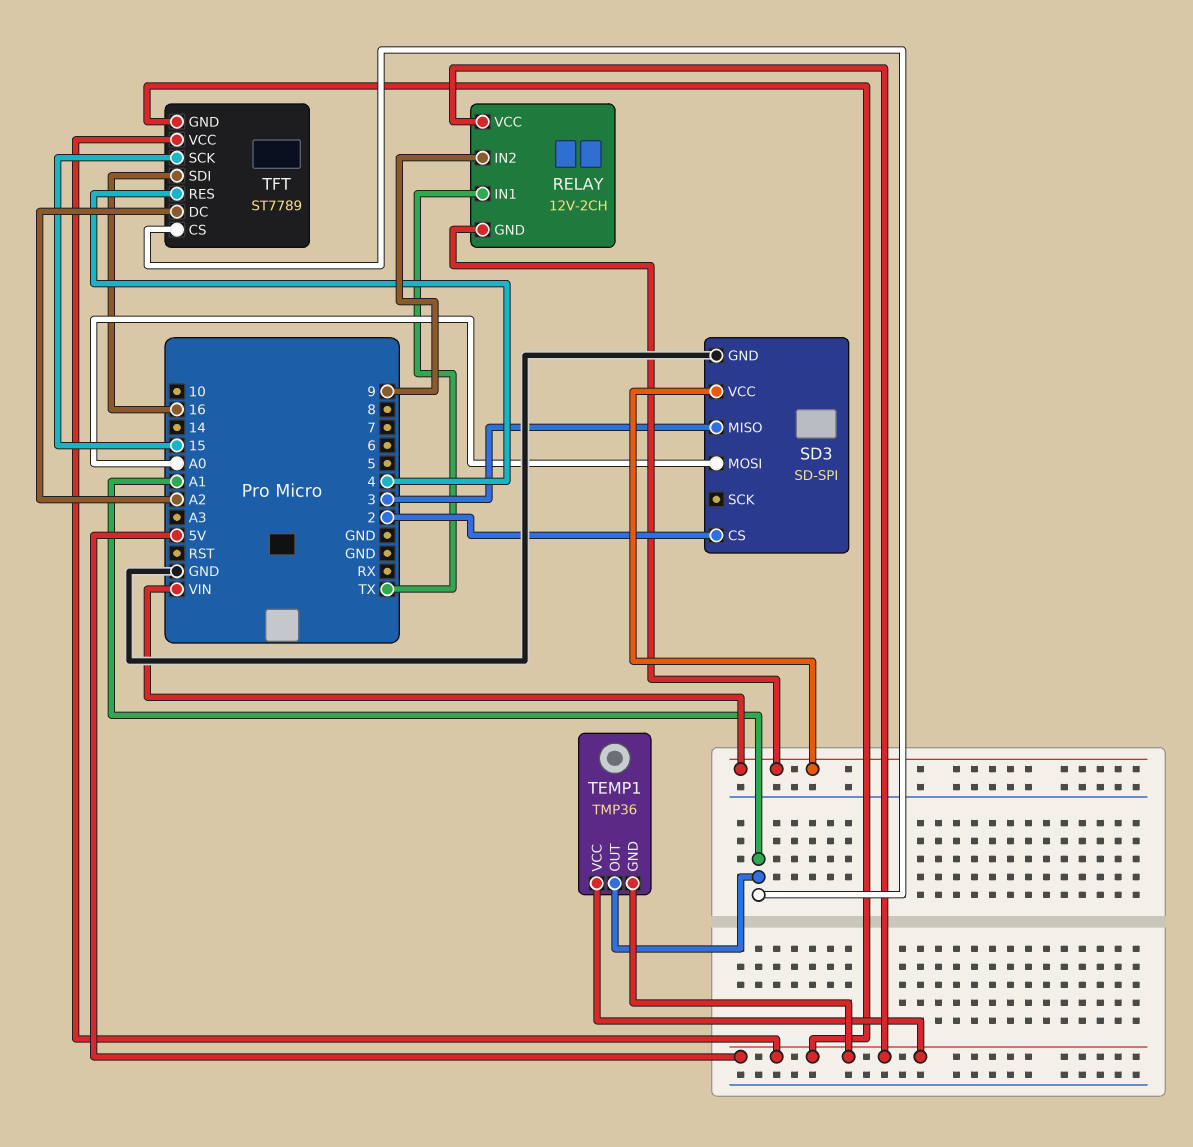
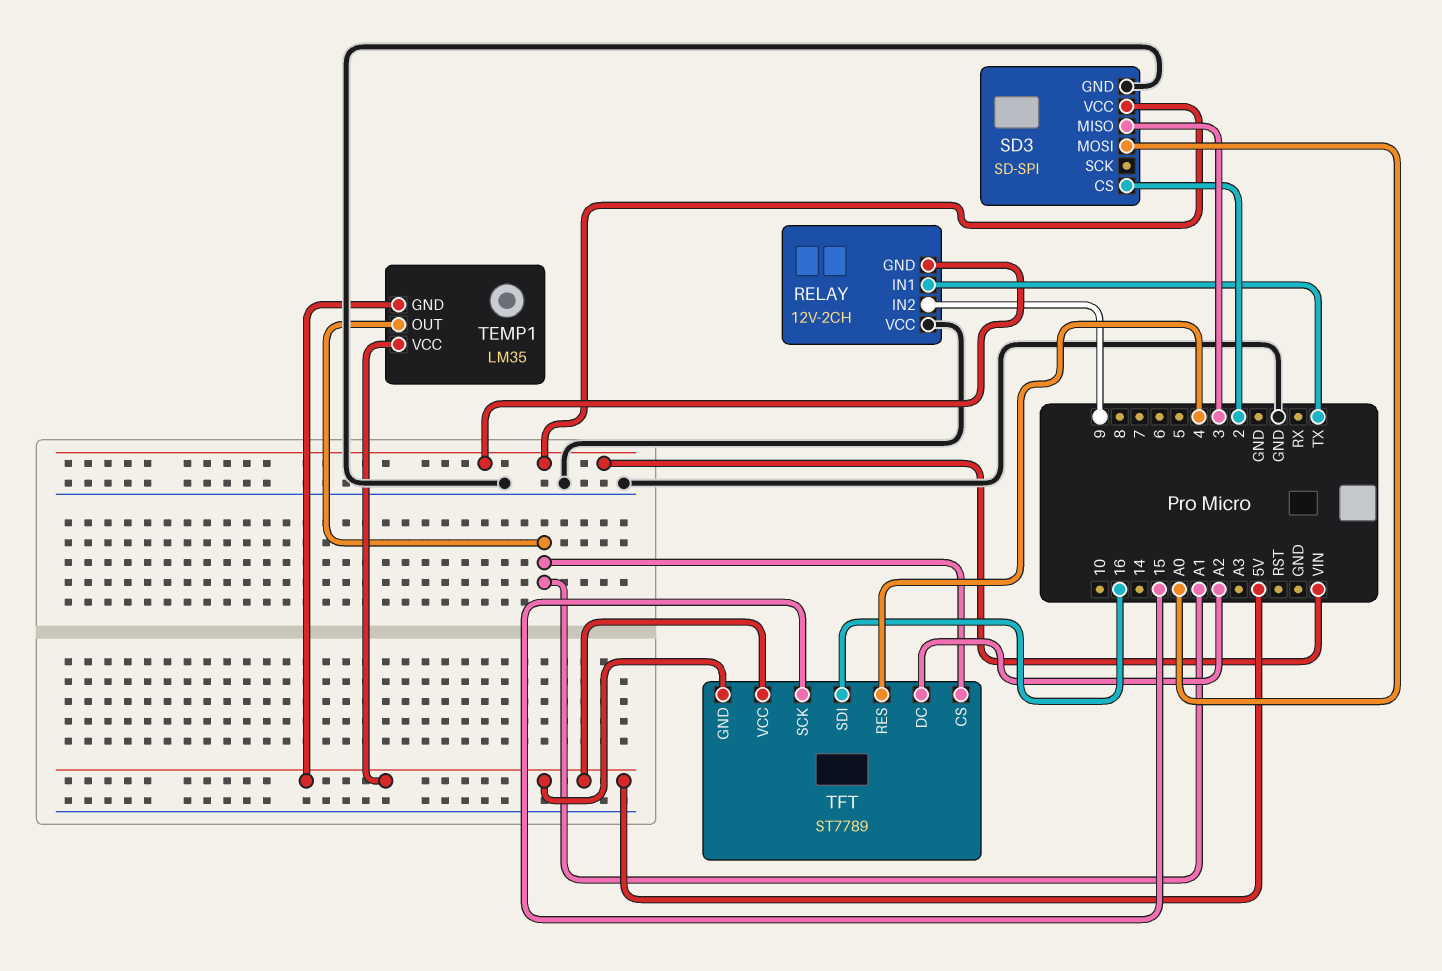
RELAY pin VCC: 5V -> GND
TEMP1: TMP36 -> LM35

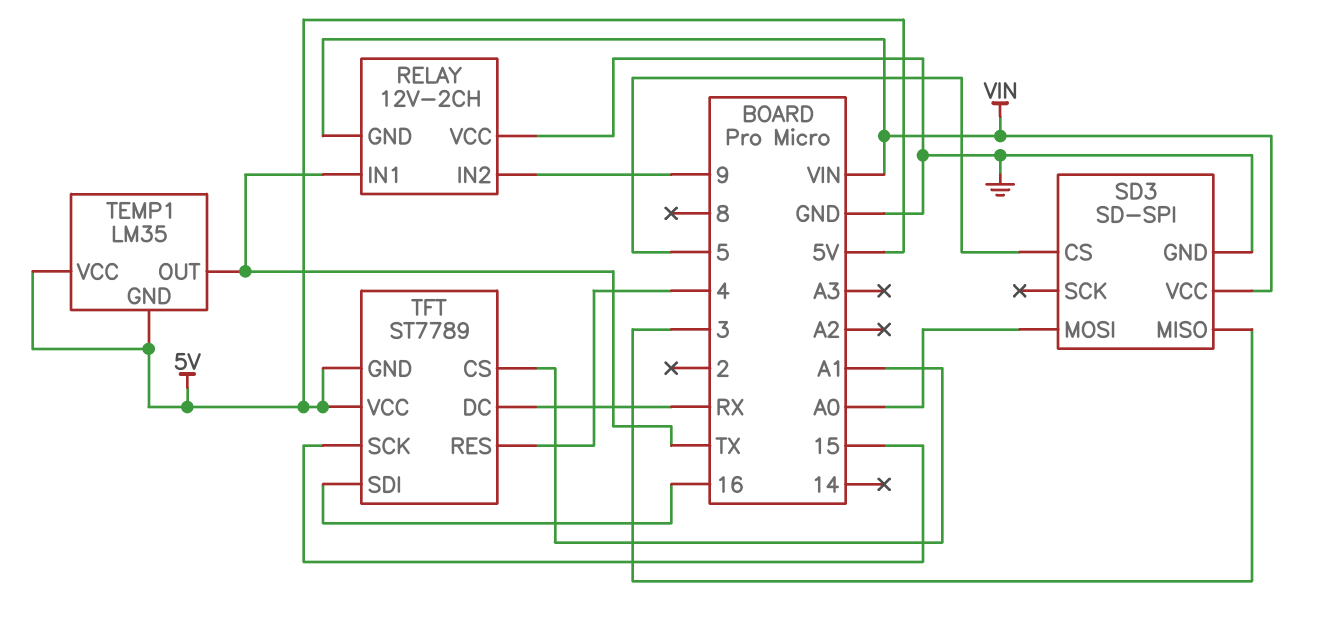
SD3 pin CS: 2 -> 5
TEMP1 pin OUT: A1 -> TX
TFT pin DC: A2 -> RX

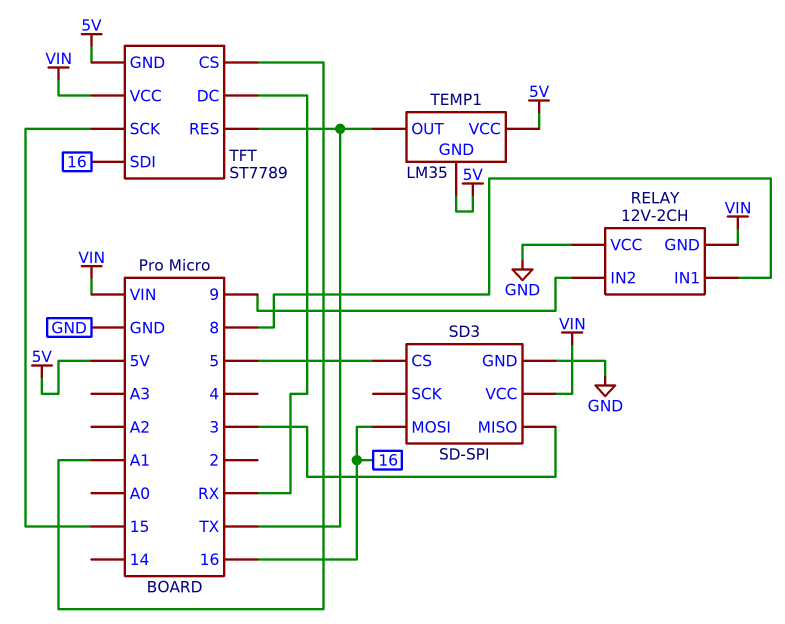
RELAY pin IN1: TX -> 8
SD3 pin MOSI: A0 -> 16
TFT pin RES: 4 -> TX
TFT pin VCC: 5V -> VIN

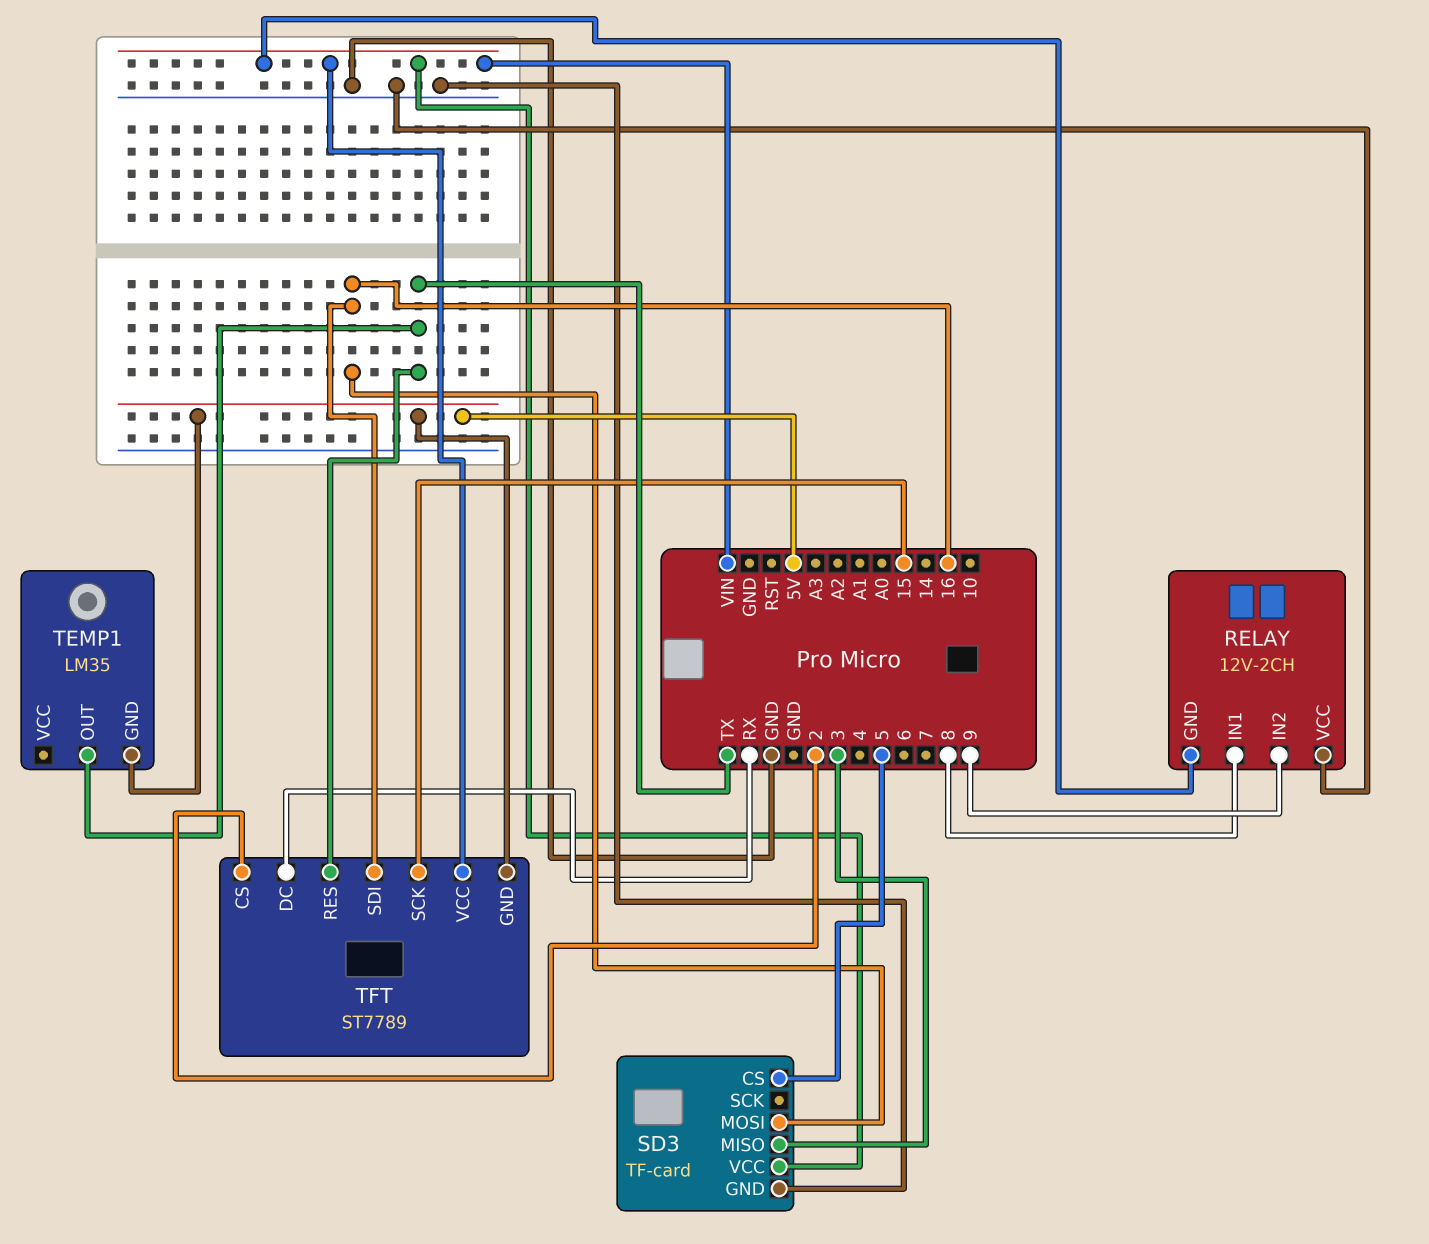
SD3: SD-SPI -> TF-card
TEMP1 pin VCC: 5V -> none
TFT pin CS: A1 -> 2

